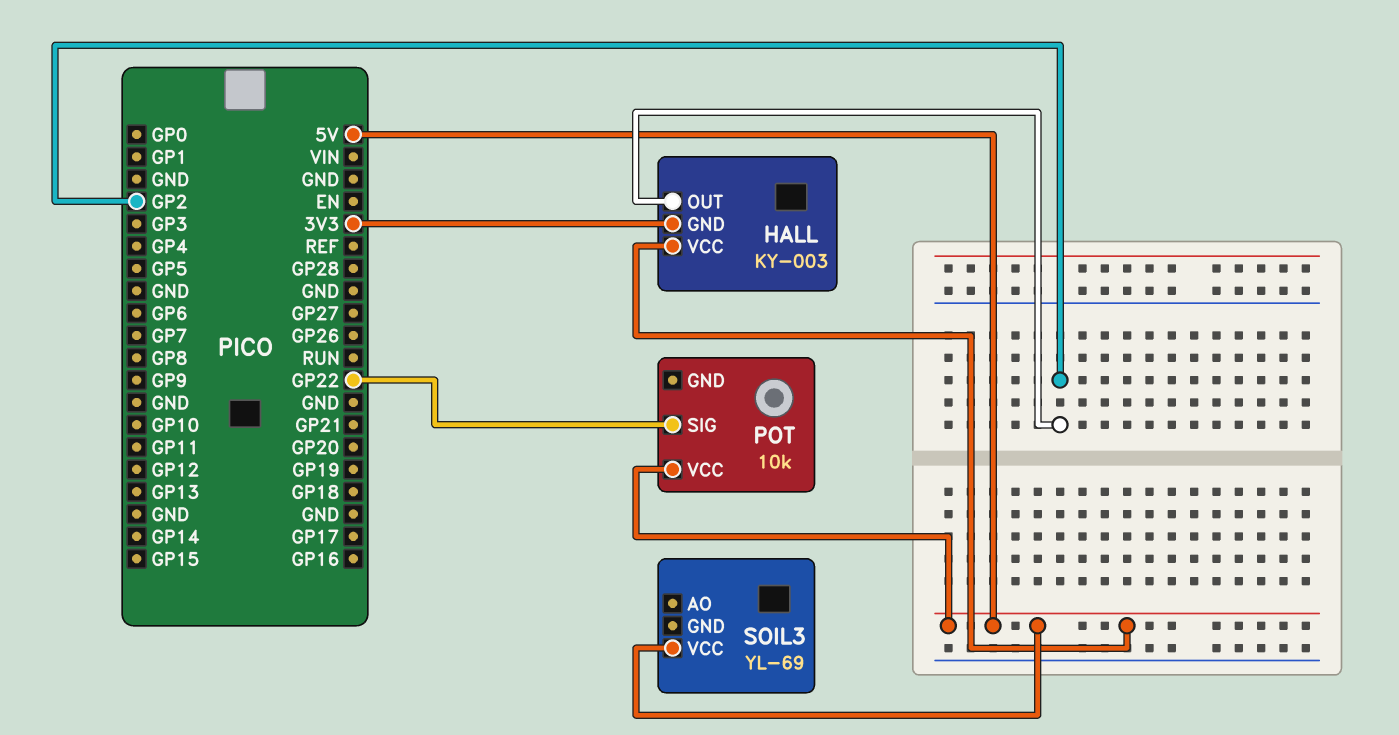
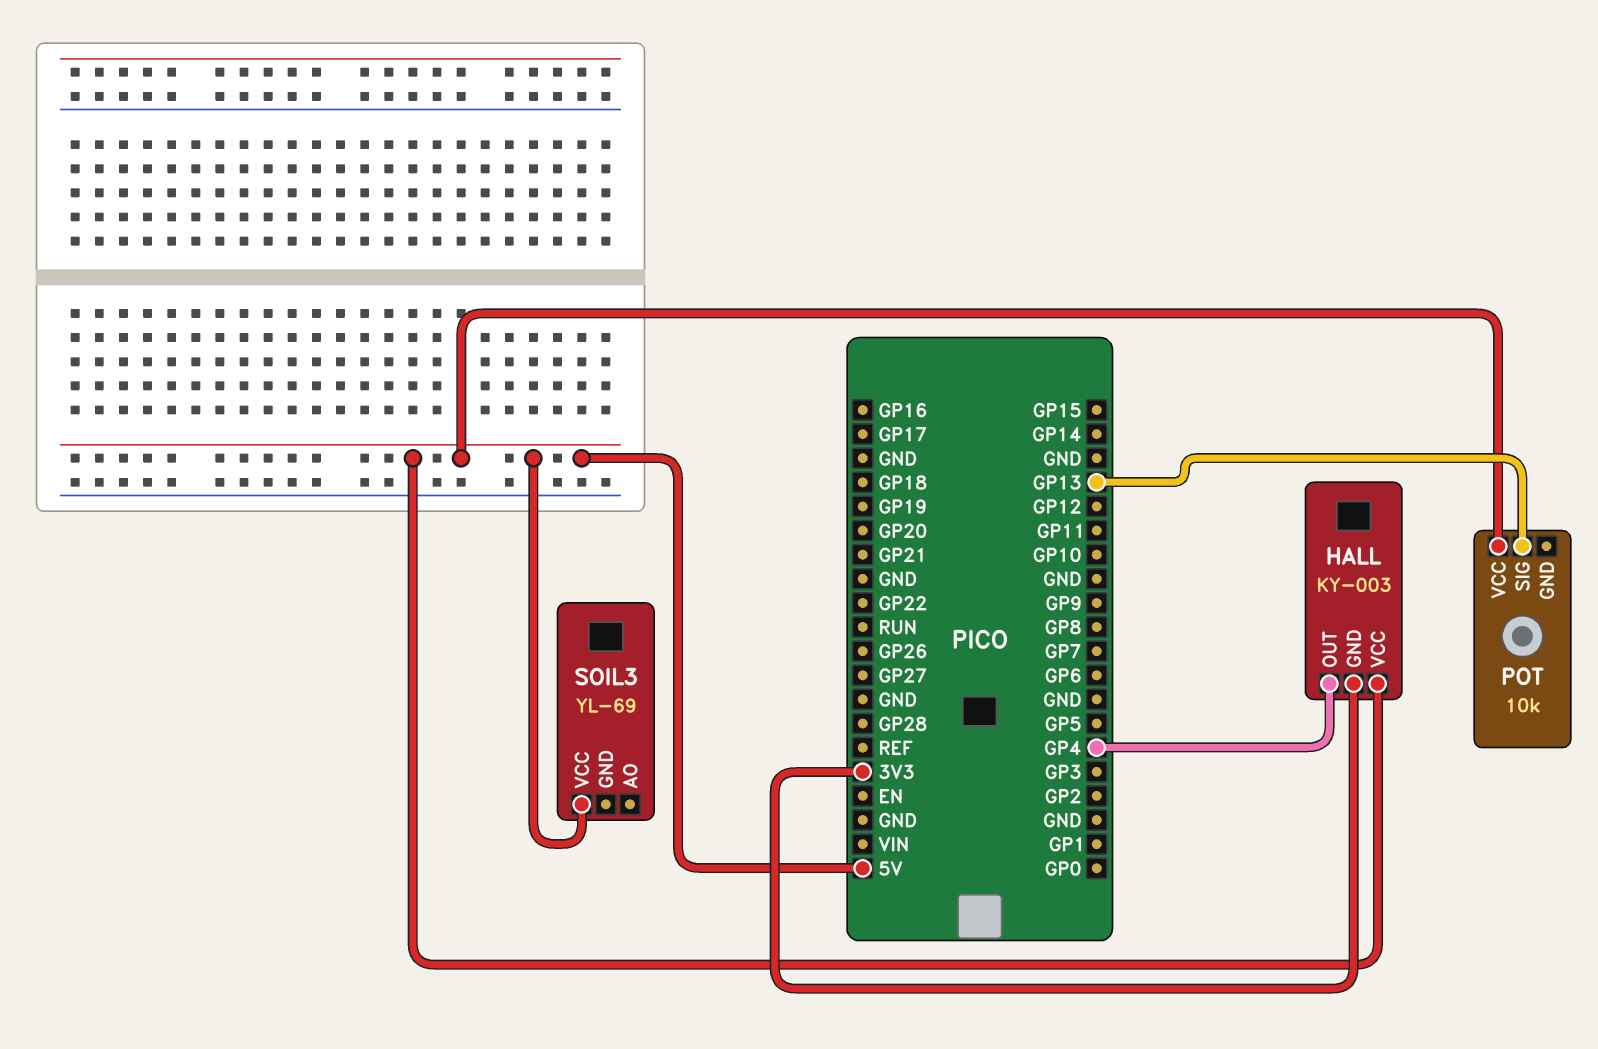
HALL pin OUT: GP2 -> GP4
POT pin SIG: GP22 -> GP13

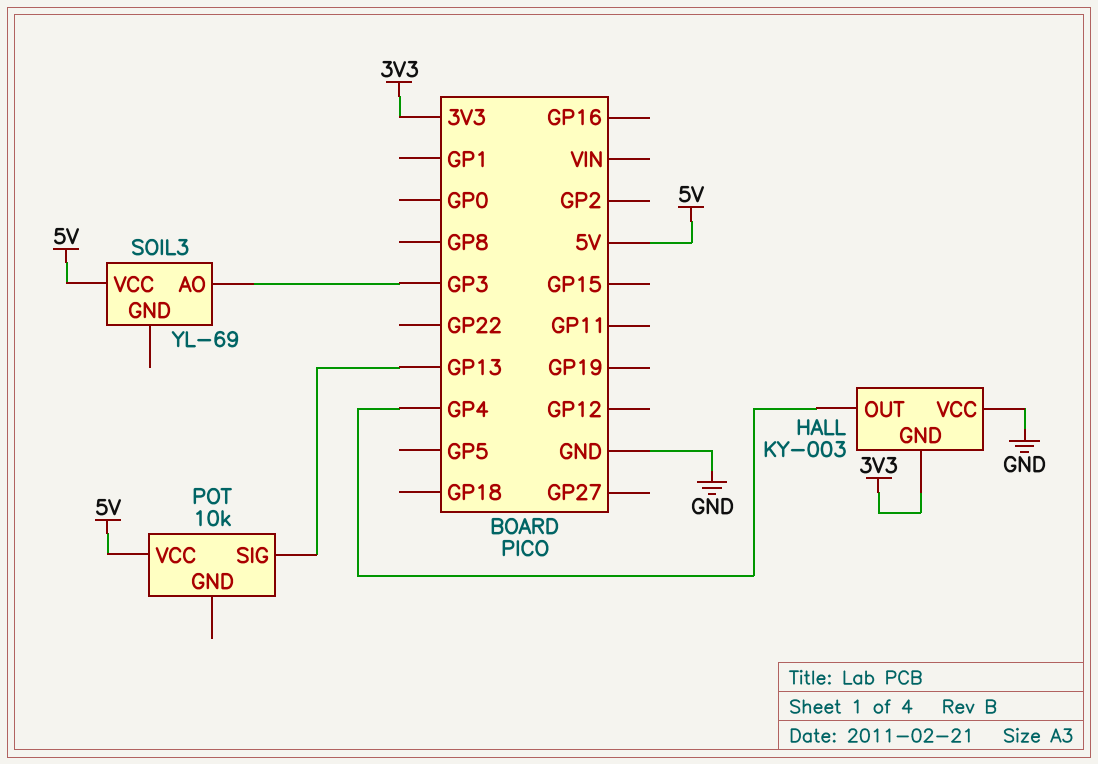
HALL pin VCC: 5V -> GND
SOIL3 pin AO: none -> GP3

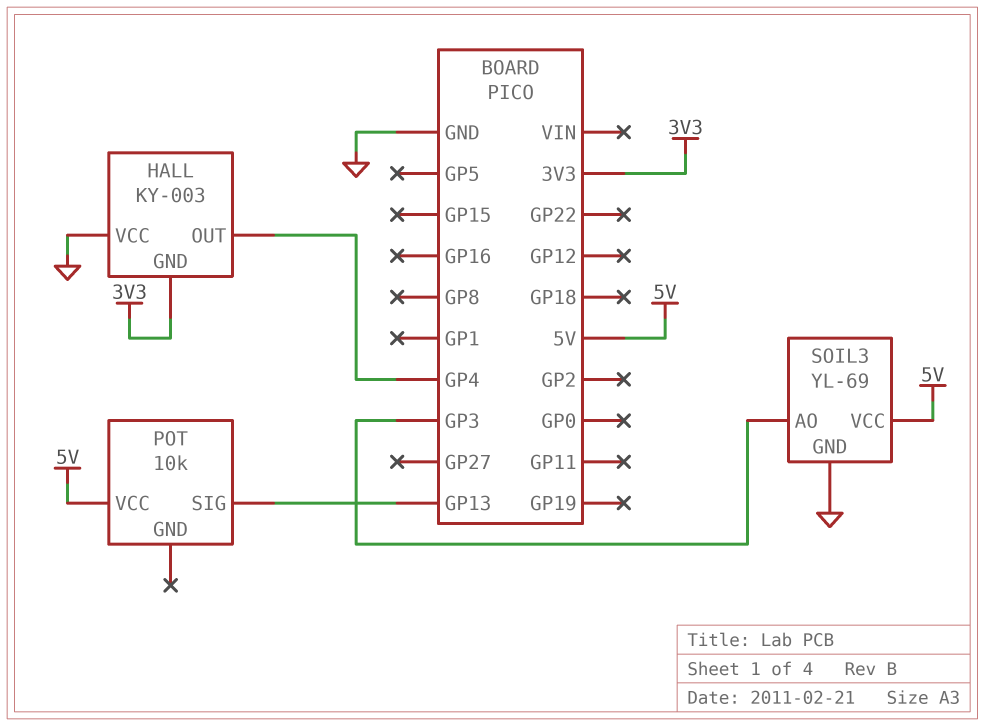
SOIL3 pin GND: none -> GND

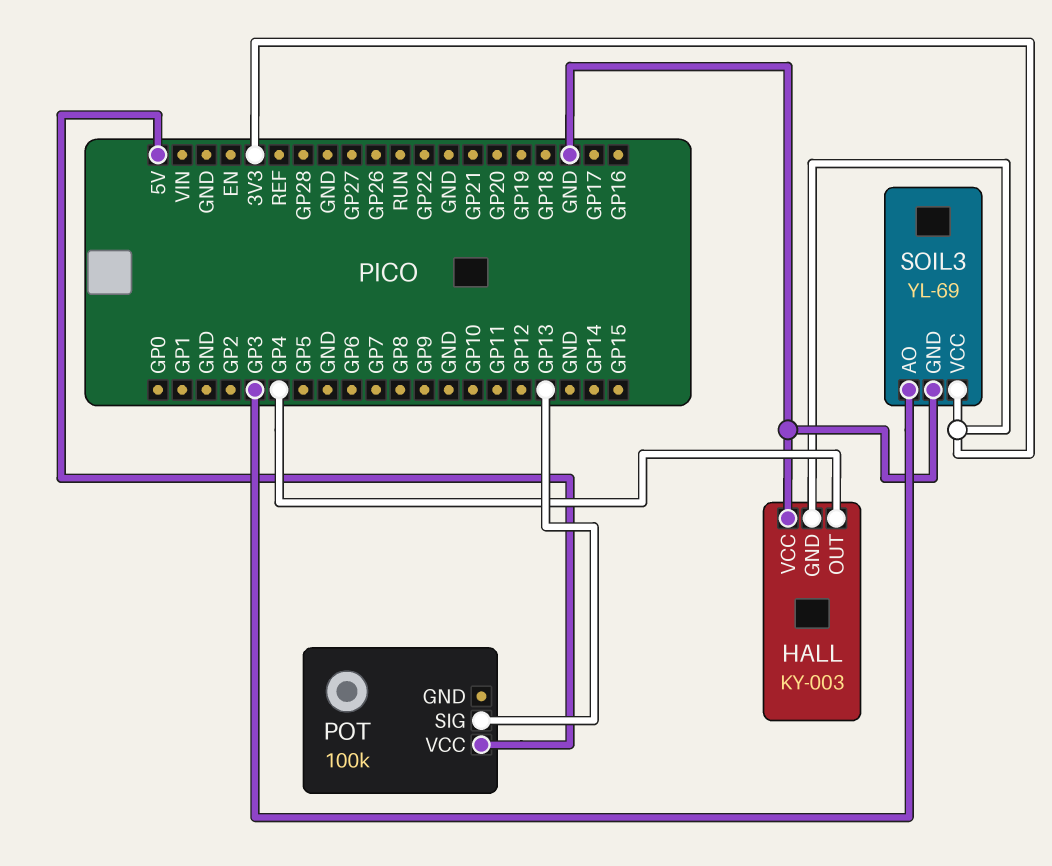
POT: 10k -> 100k
SOIL3 pin VCC: 5V -> 3V3

